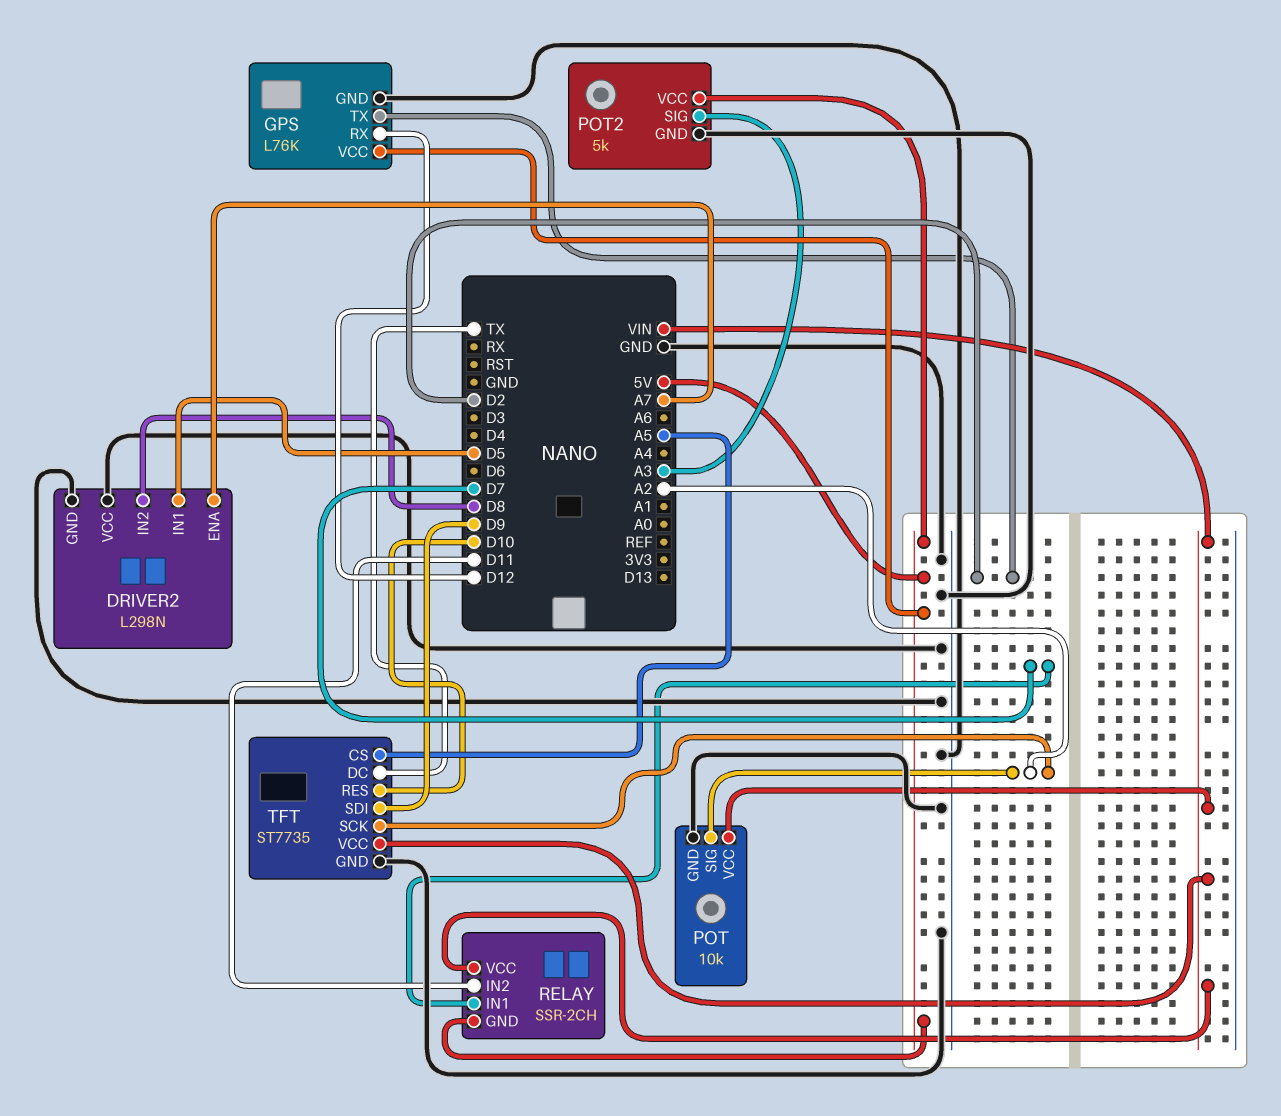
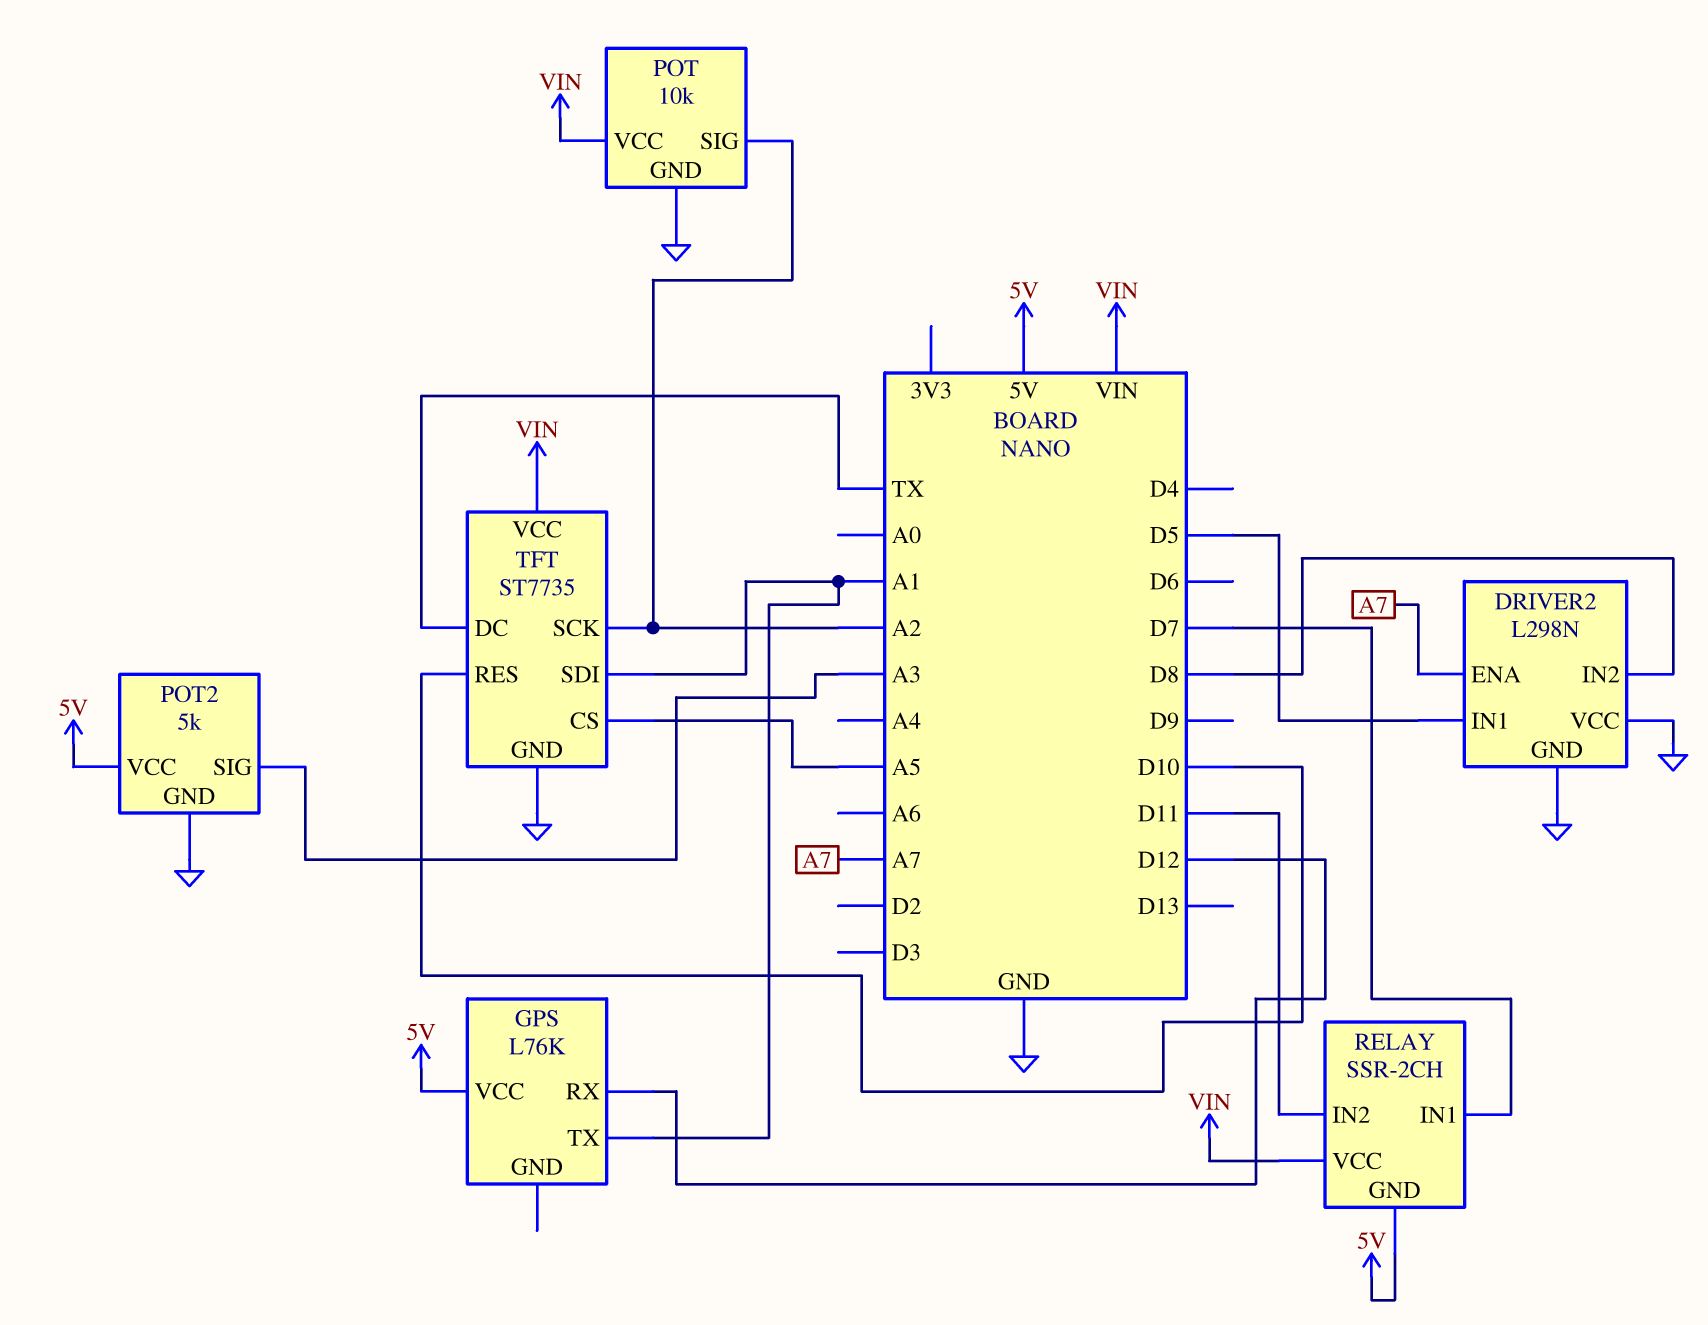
GPS pin GND: GND -> none
GPS pin TX: D2 -> A1
TFT pin SDI: D9 -> A1

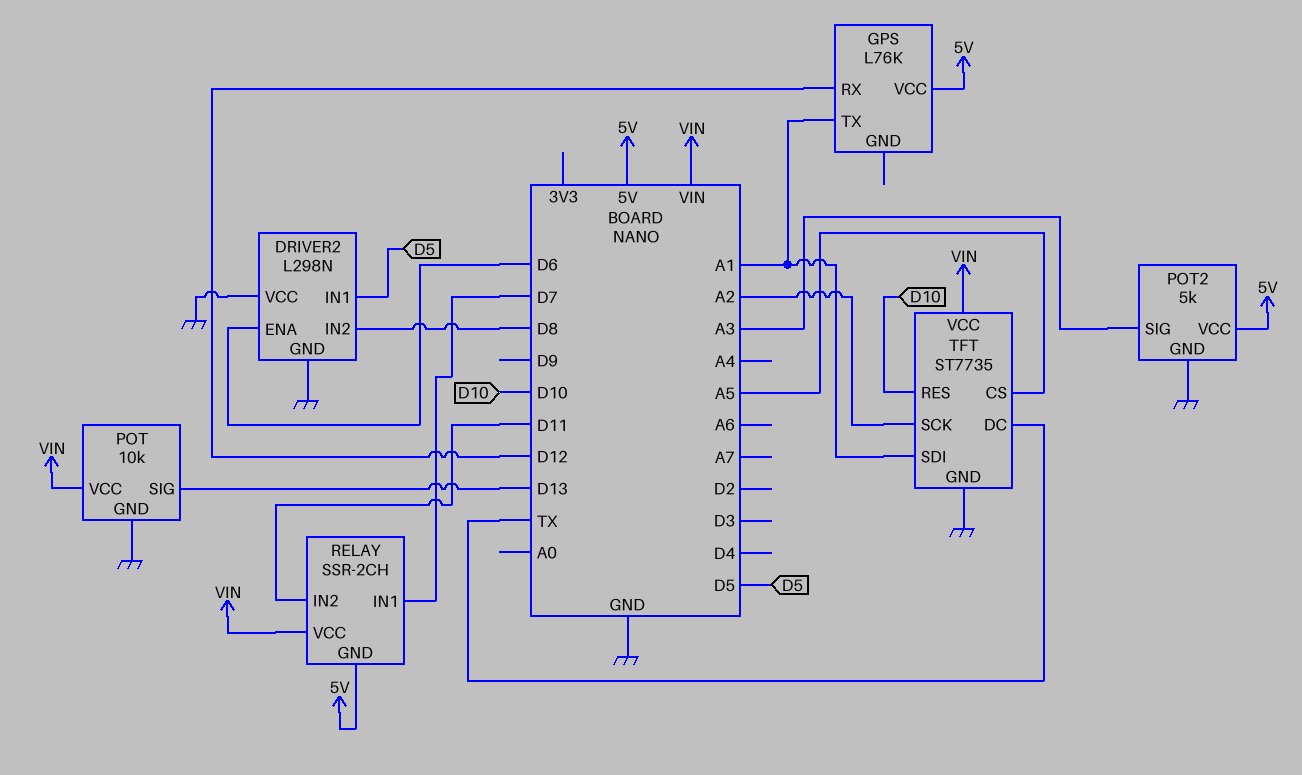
DRIVER2 pin ENA: A7 -> D6
POT pin SIG: A2 -> D13

